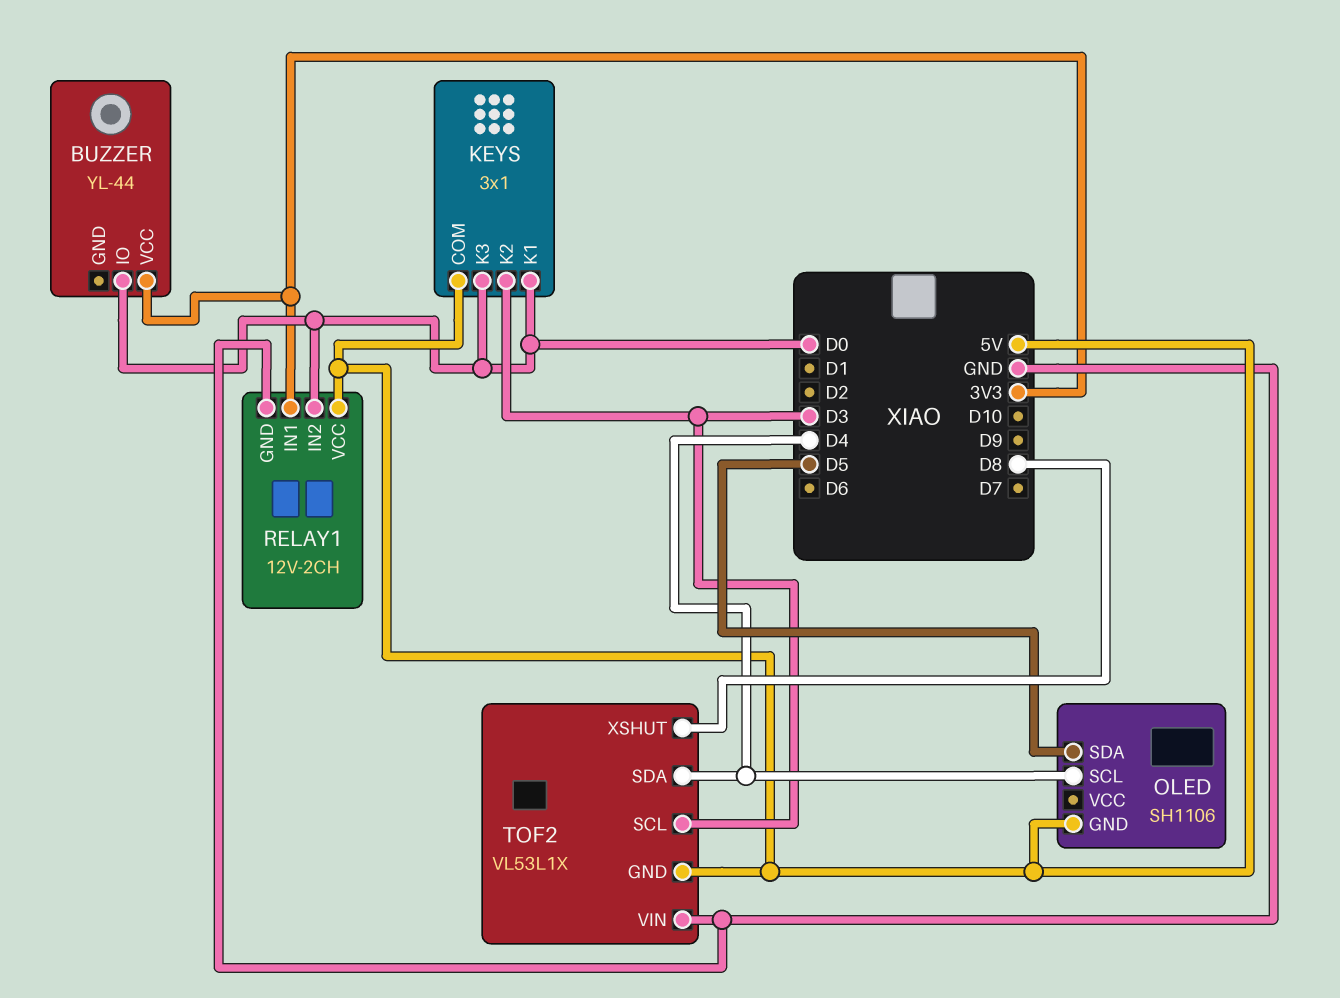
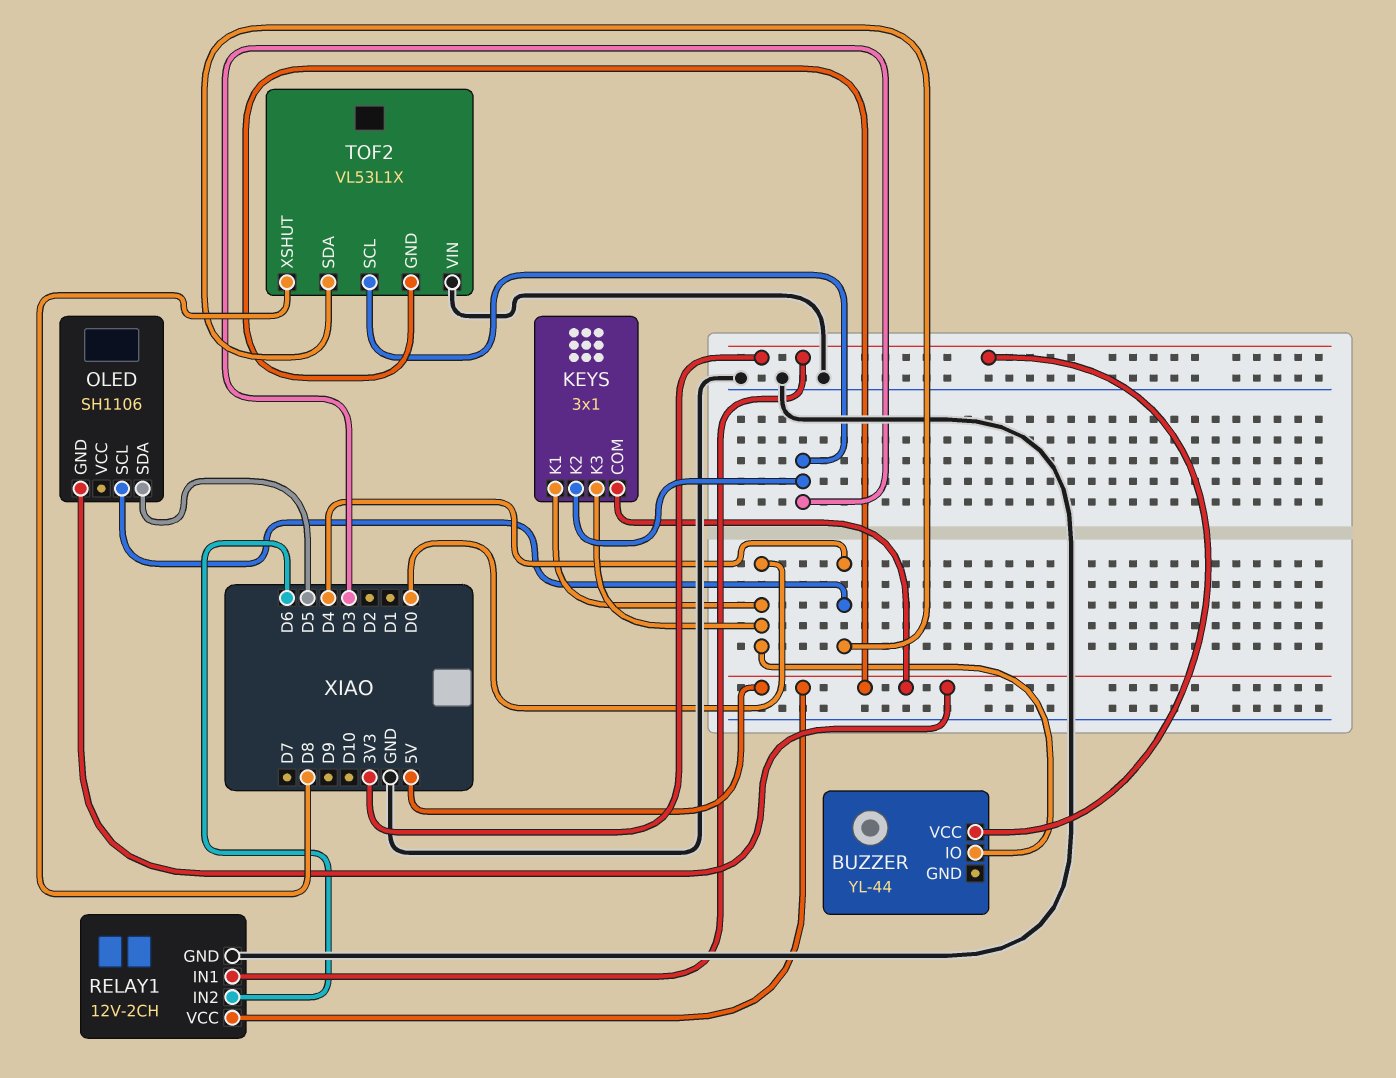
RELAY1 pin IN2: D0 -> D6

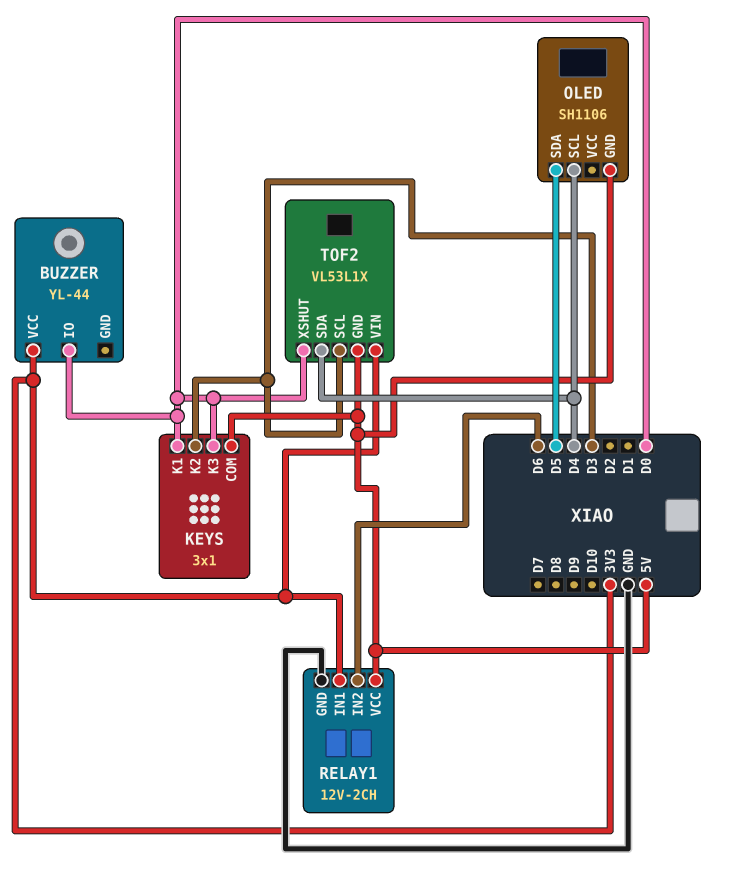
TOF2 pin VIN: GND -> 3V3
TOF2 pin XSHUT: D8 -> D0

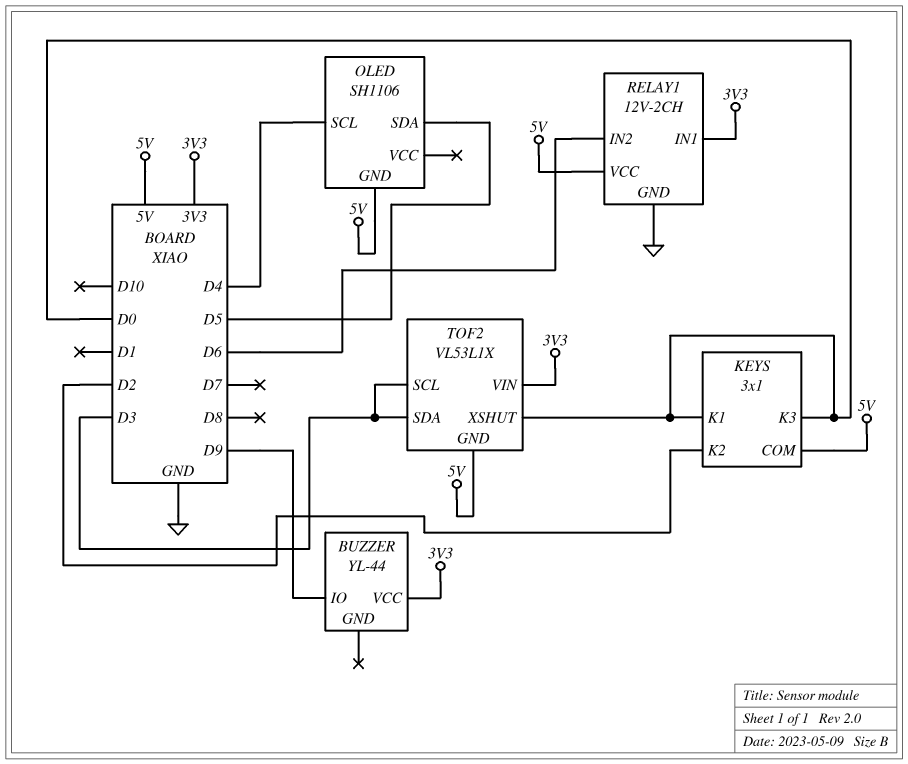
BUZZER pin IO: D0 -> D9
KEYS pin K2: D3 -> D2
TOF2 pin SDA: D4 -> D3

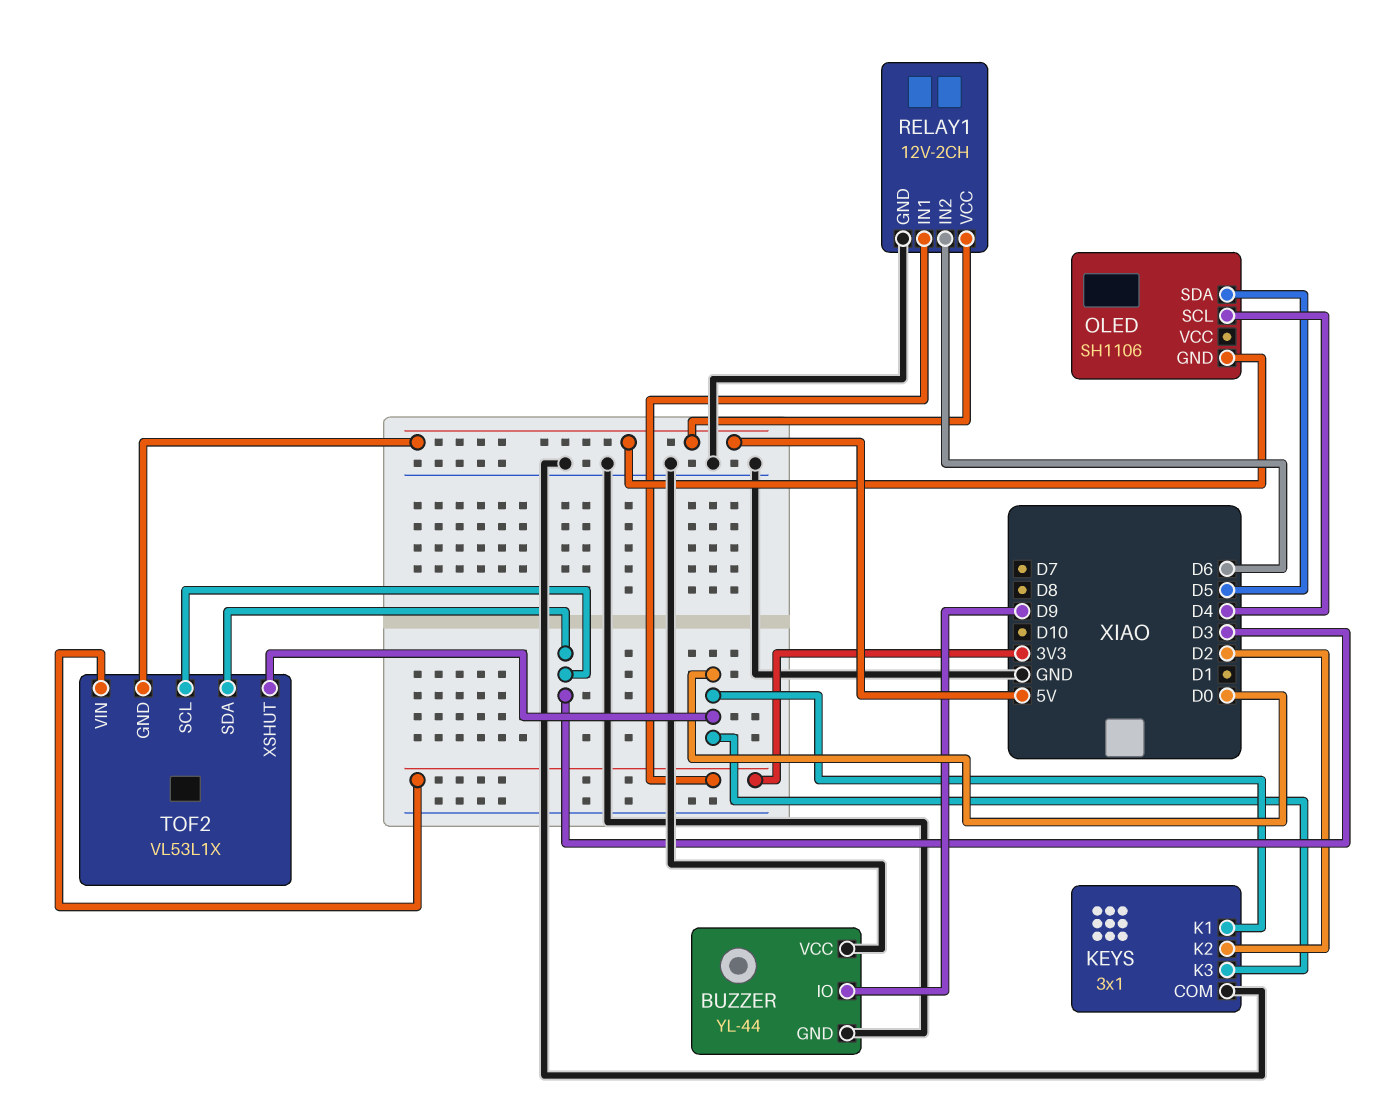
BUZZER pin GND: none -> GND
BUZZER pin VCC: 3V3 -> GND
KEYS pin COM: 5V -> GND

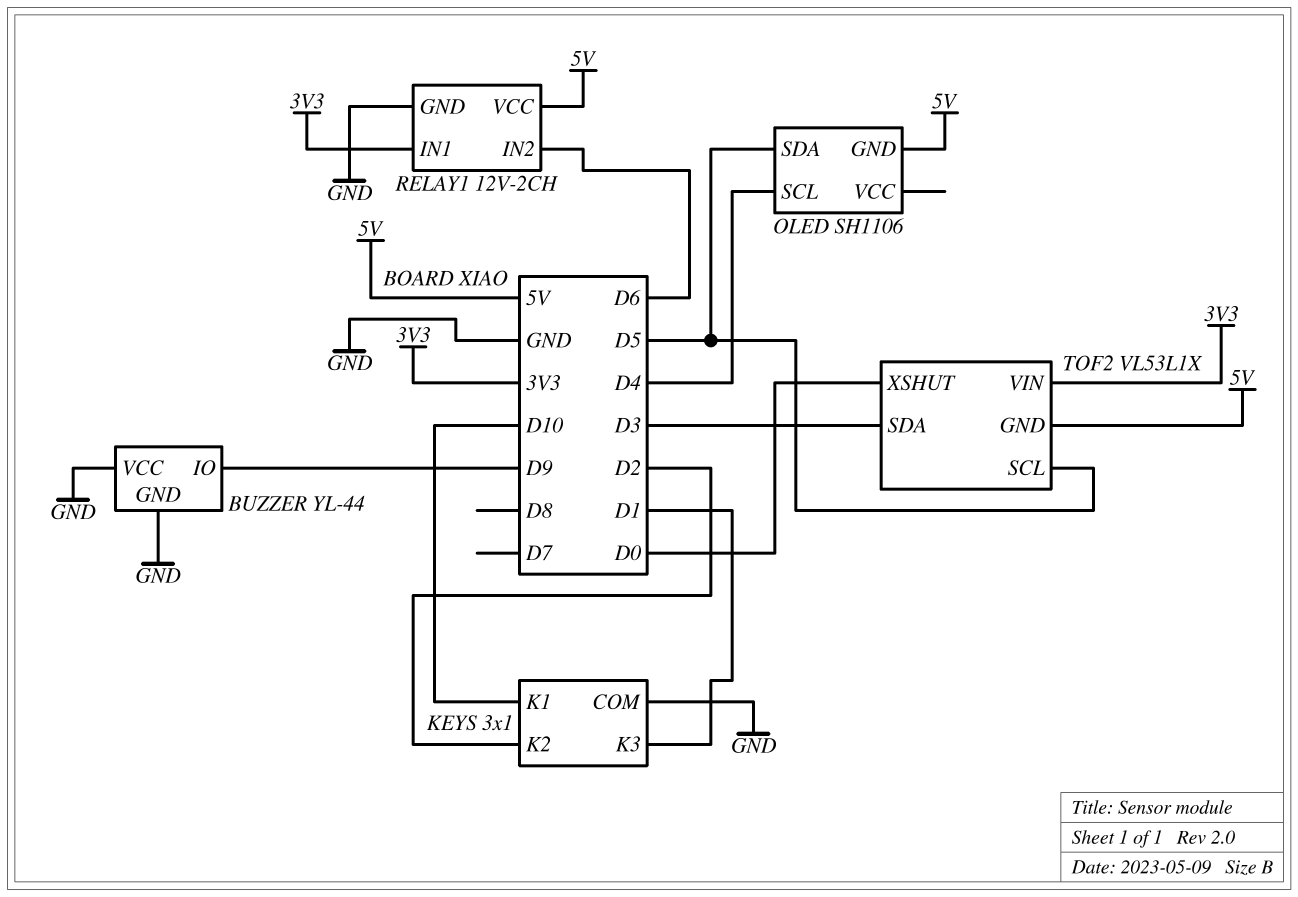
KEYS pin K1: D0 -> D10
KEYS pin K3: D0 -> D1
TOF2 pin SCL: D3 -> D5

